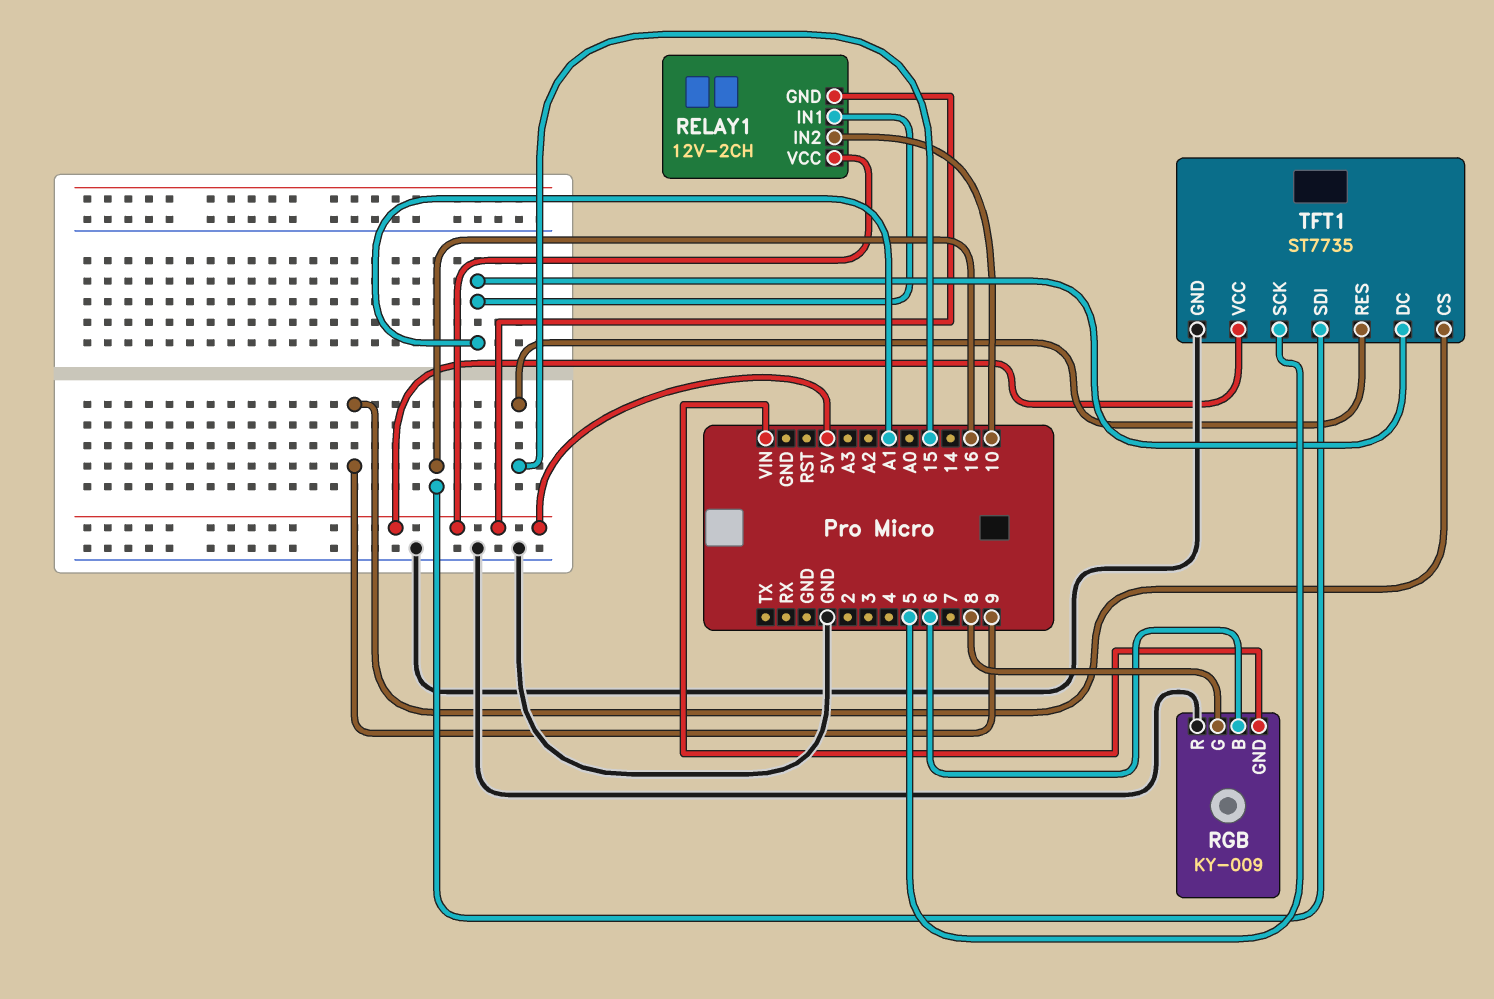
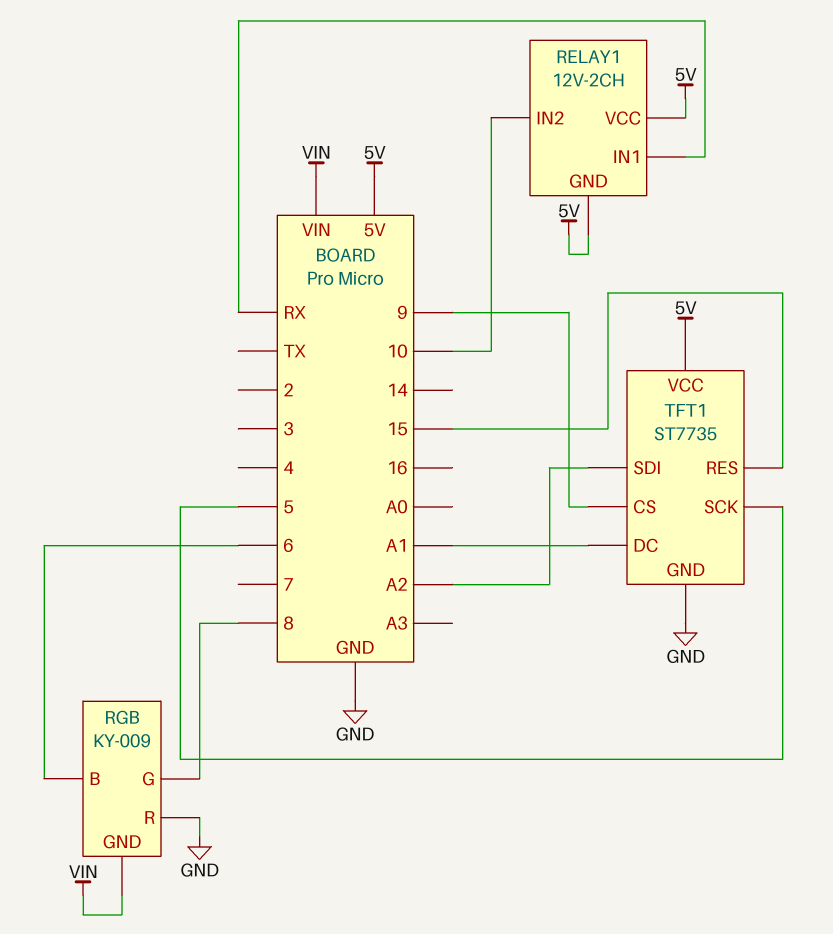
RELAY1 pin IN1: A1 -> RX
TFT1 pin SDI: 16 -> A2

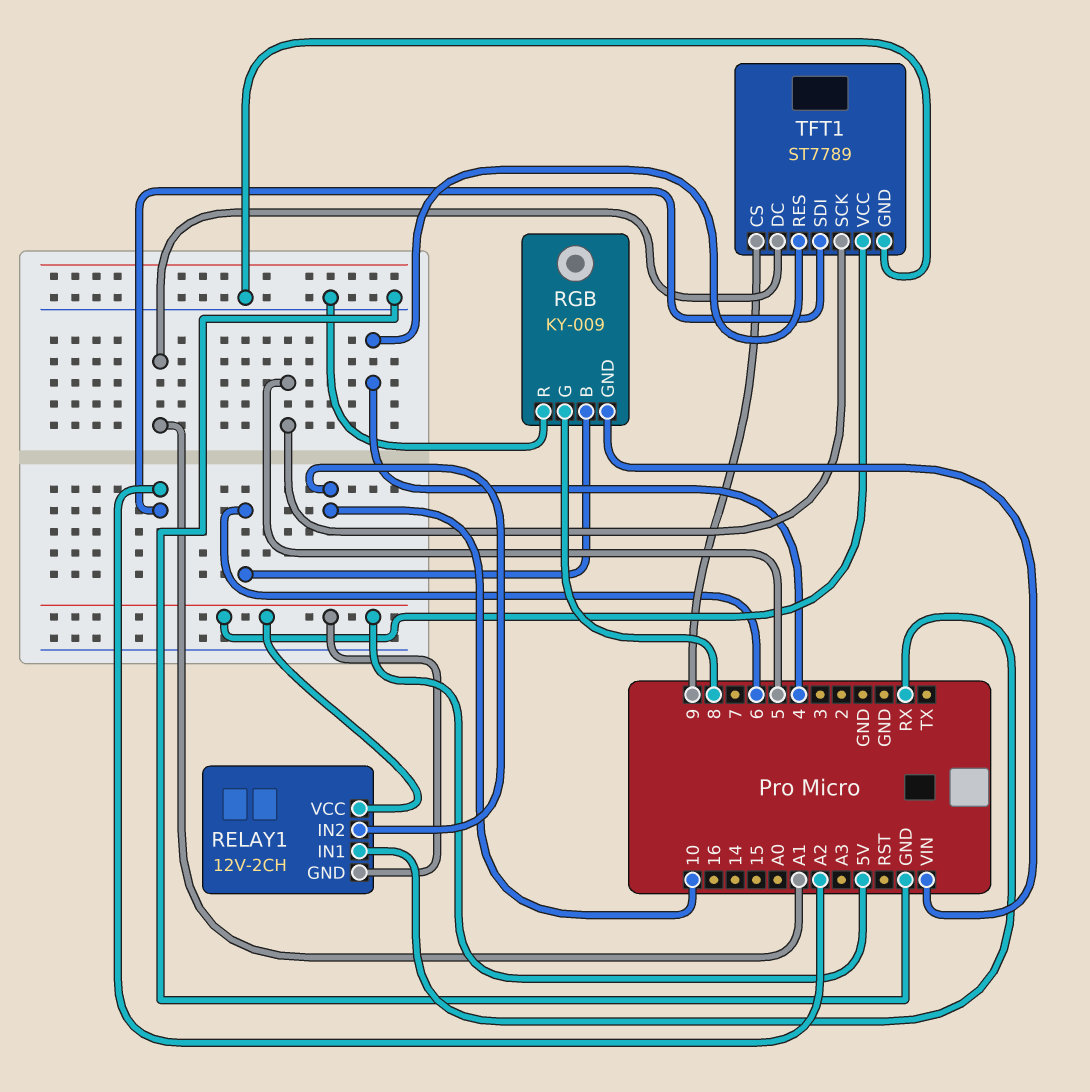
TFT1: ST7735 -> ST7789
TFT1 pin RES: 15 -> 4

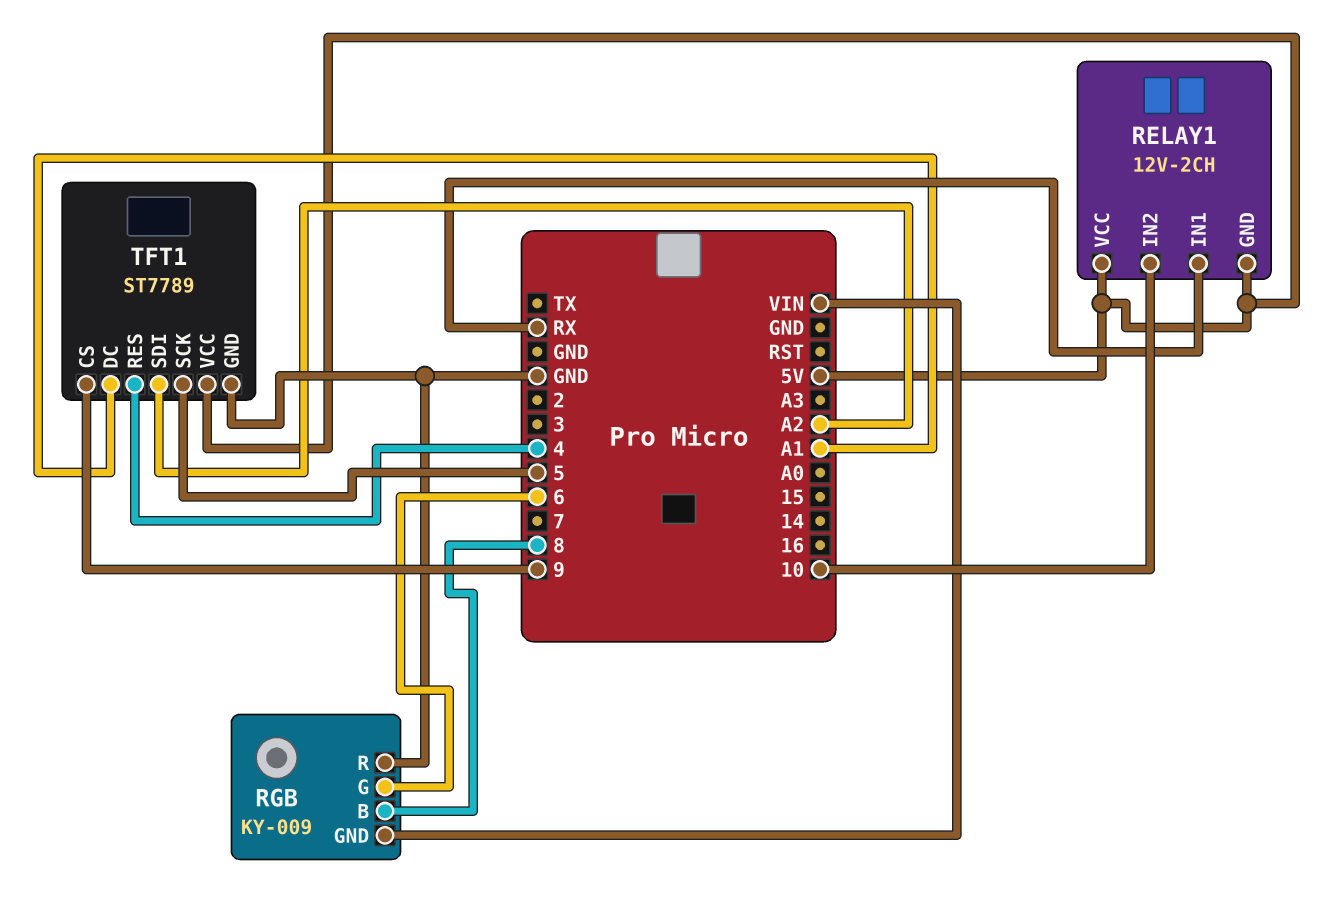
RGB pin B: 6 -> 8
RGB pin G: 8 -> 6

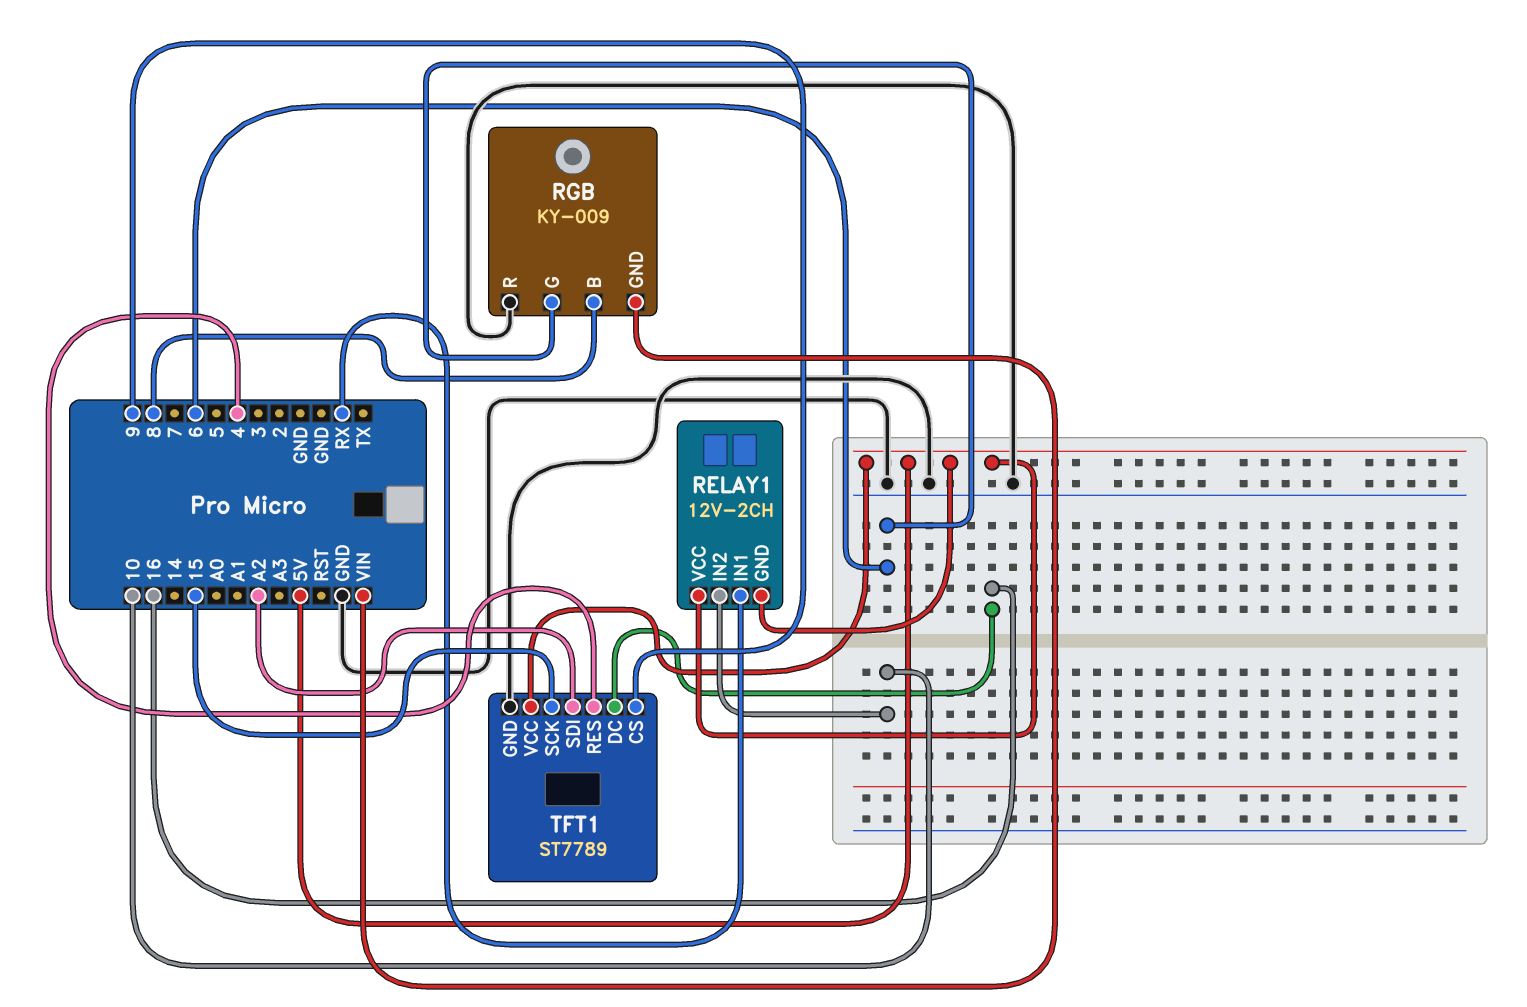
TFT1 pin DC: A1 -> 16
TFT1 pin SCK: 5 -> 15

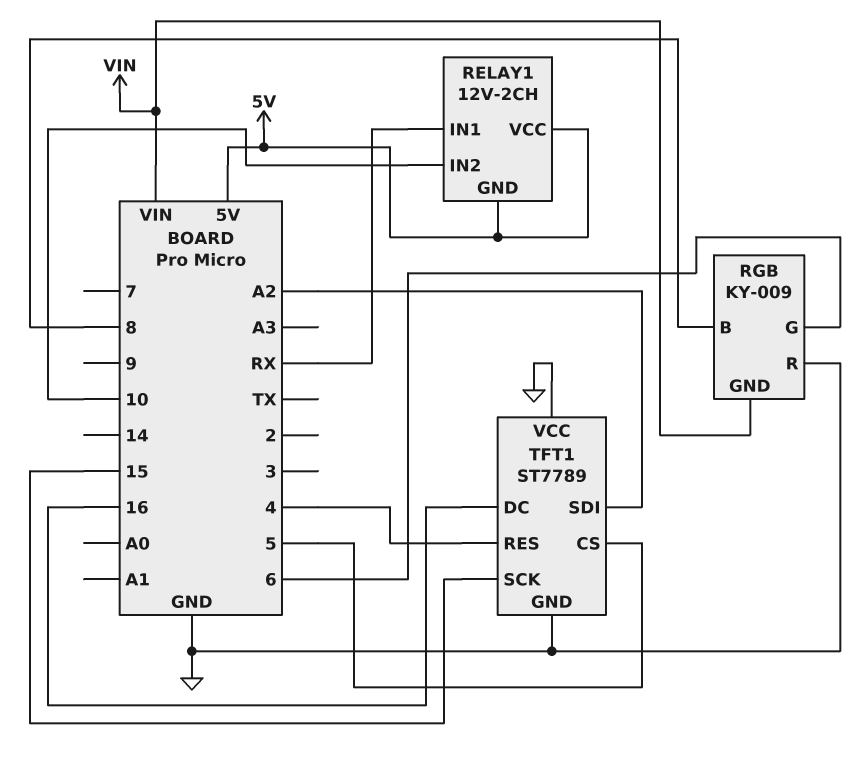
TFT1 pin CS: 9 -> 5
TFT1 pin VCC: 5V -> GND

